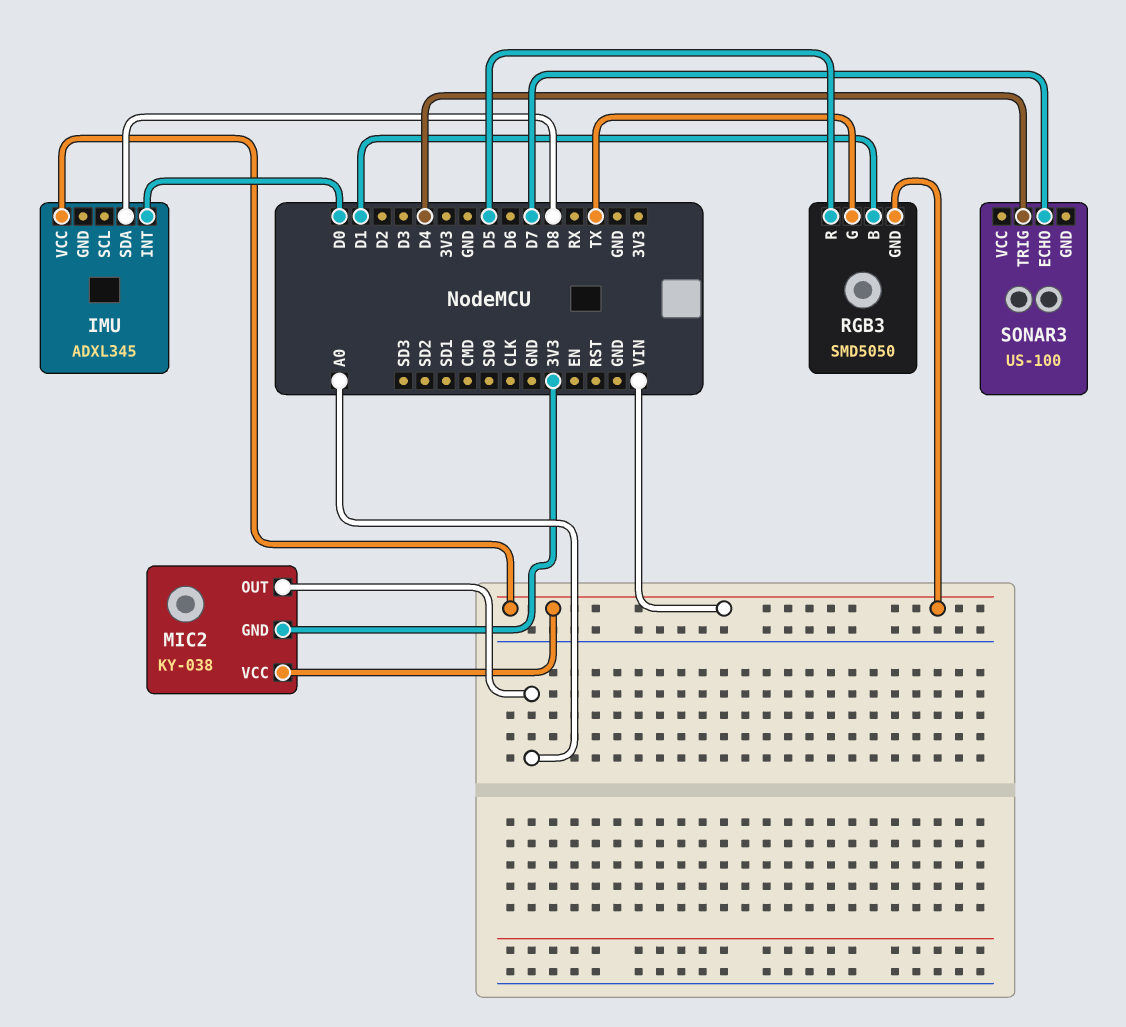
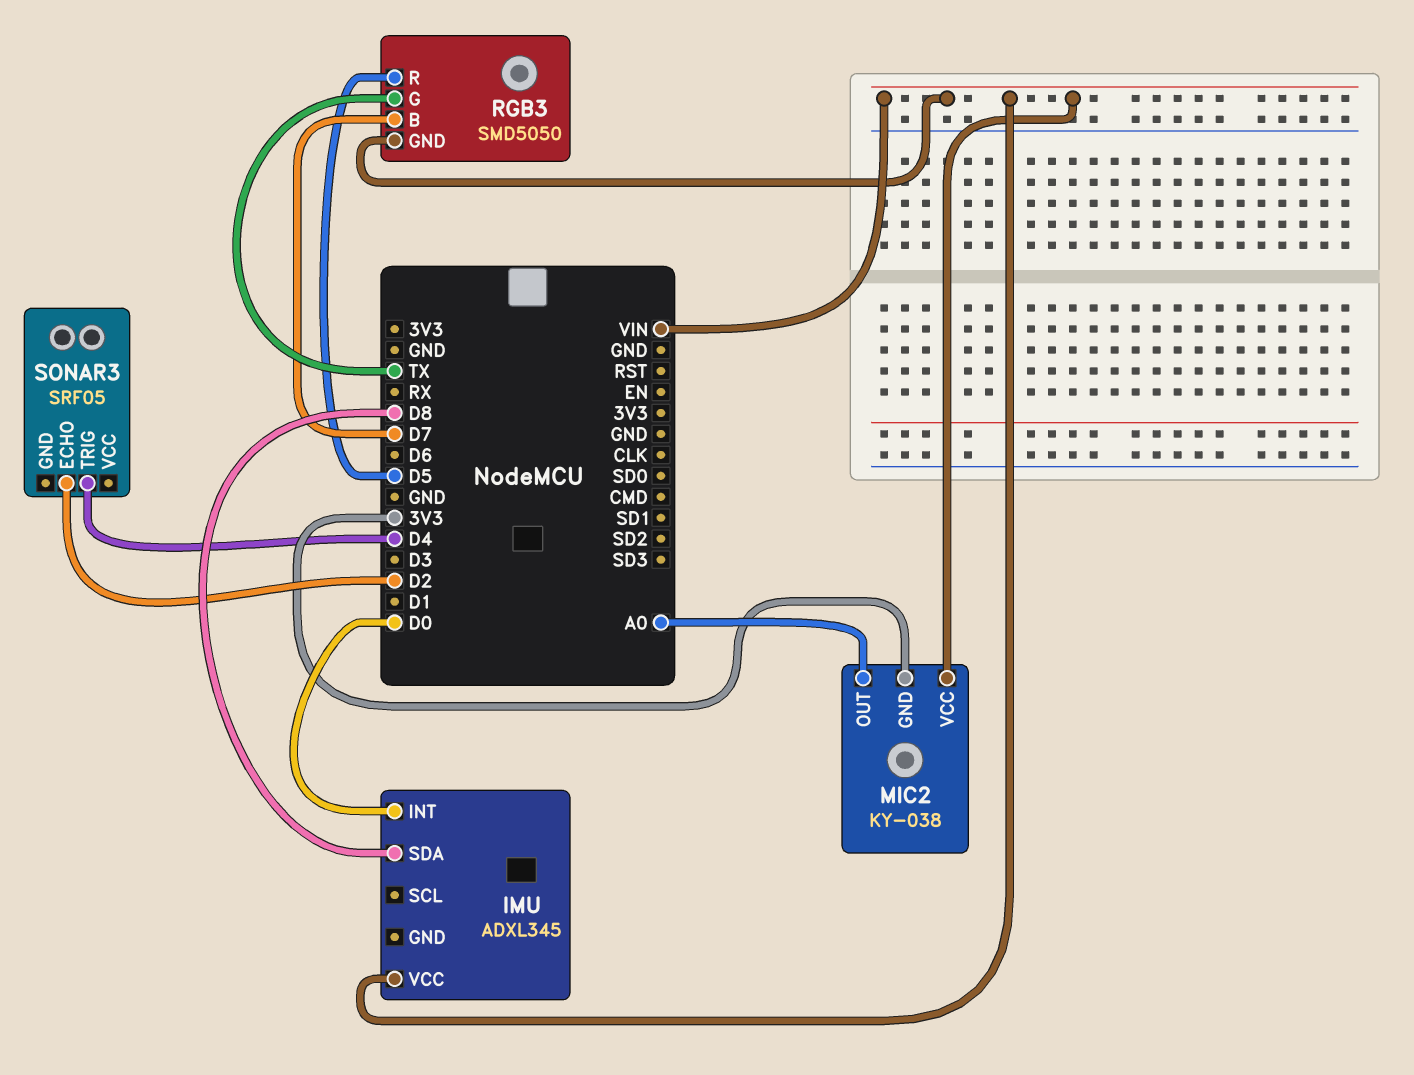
RGB3 pin B: D1 -> D7
SONAR3: US-100 -> SRF05
SONAR3 pin ECHO: D7 -> D2

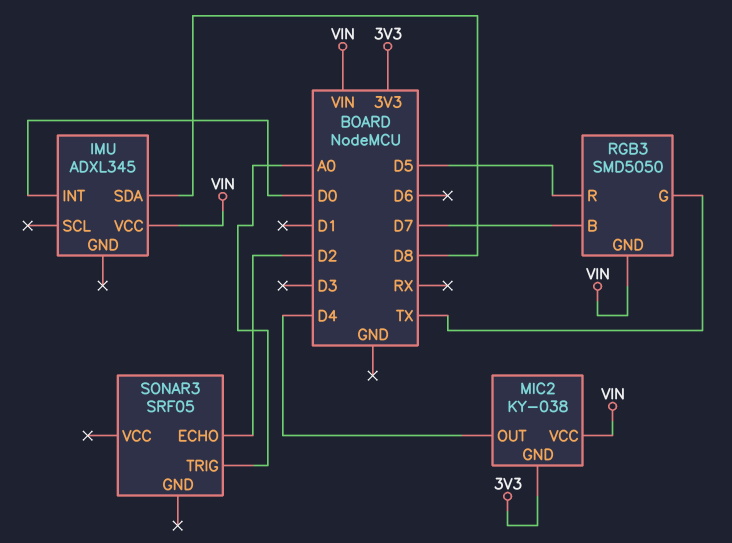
MIC2 pin OUT: A0 -> D4
SONAR3 pin TRIG: D4 -> A0

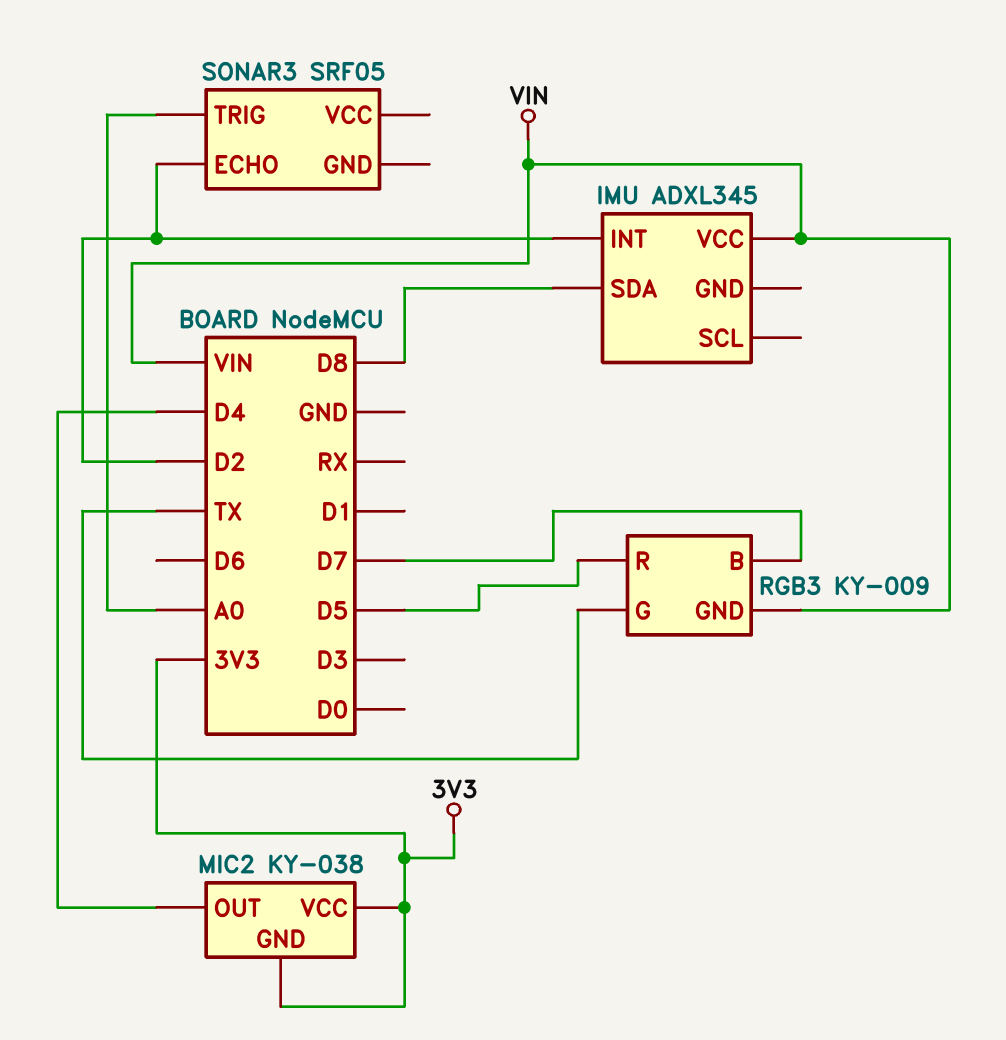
IMU pin INT: D0 -> D2
MIC2 pin VCC: VIN -> 3V3
RGB3: SMD5050 -> KY-009

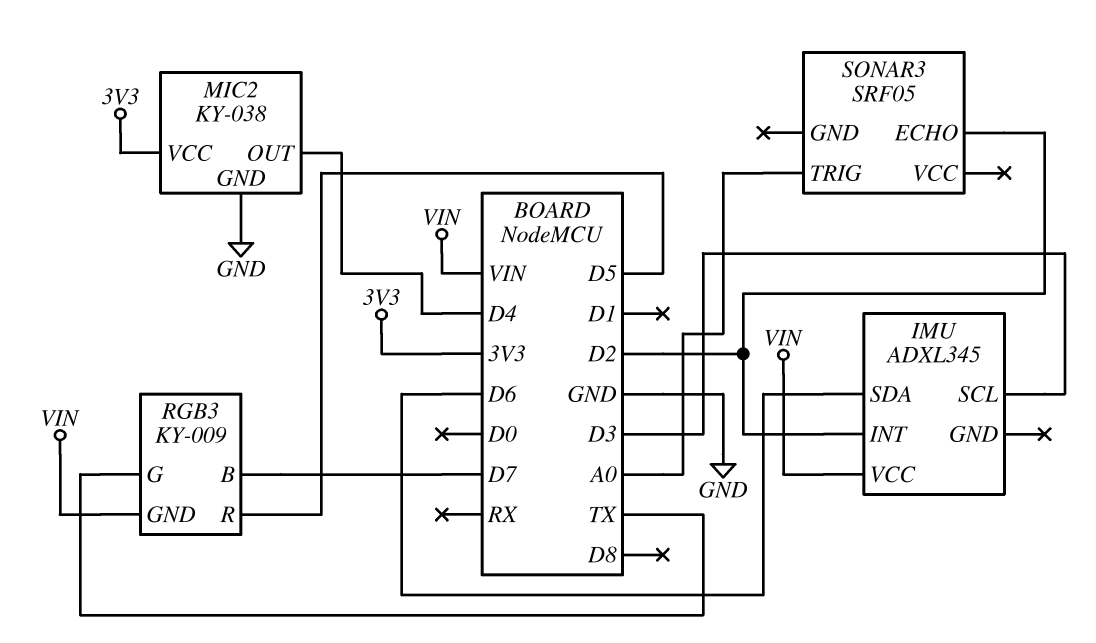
IMU pin SCL: none -> D3
IMU pin SDA: D8 -> D6
MIC2 pin GND: 3V3 -> GND

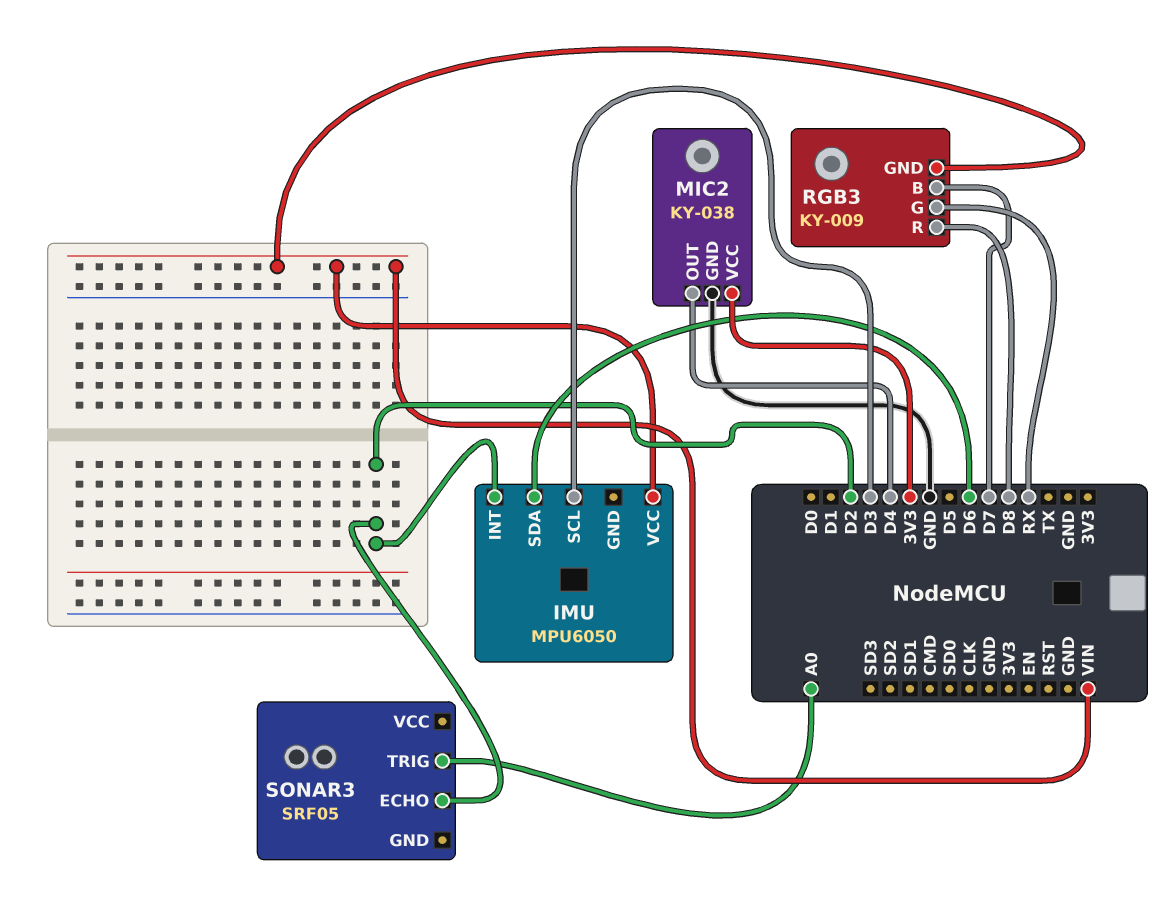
IMU: ADXL345 -> MPU6050
RGB3 pin G: TX -> RX
RGB3 pin R: D5 -> D8

